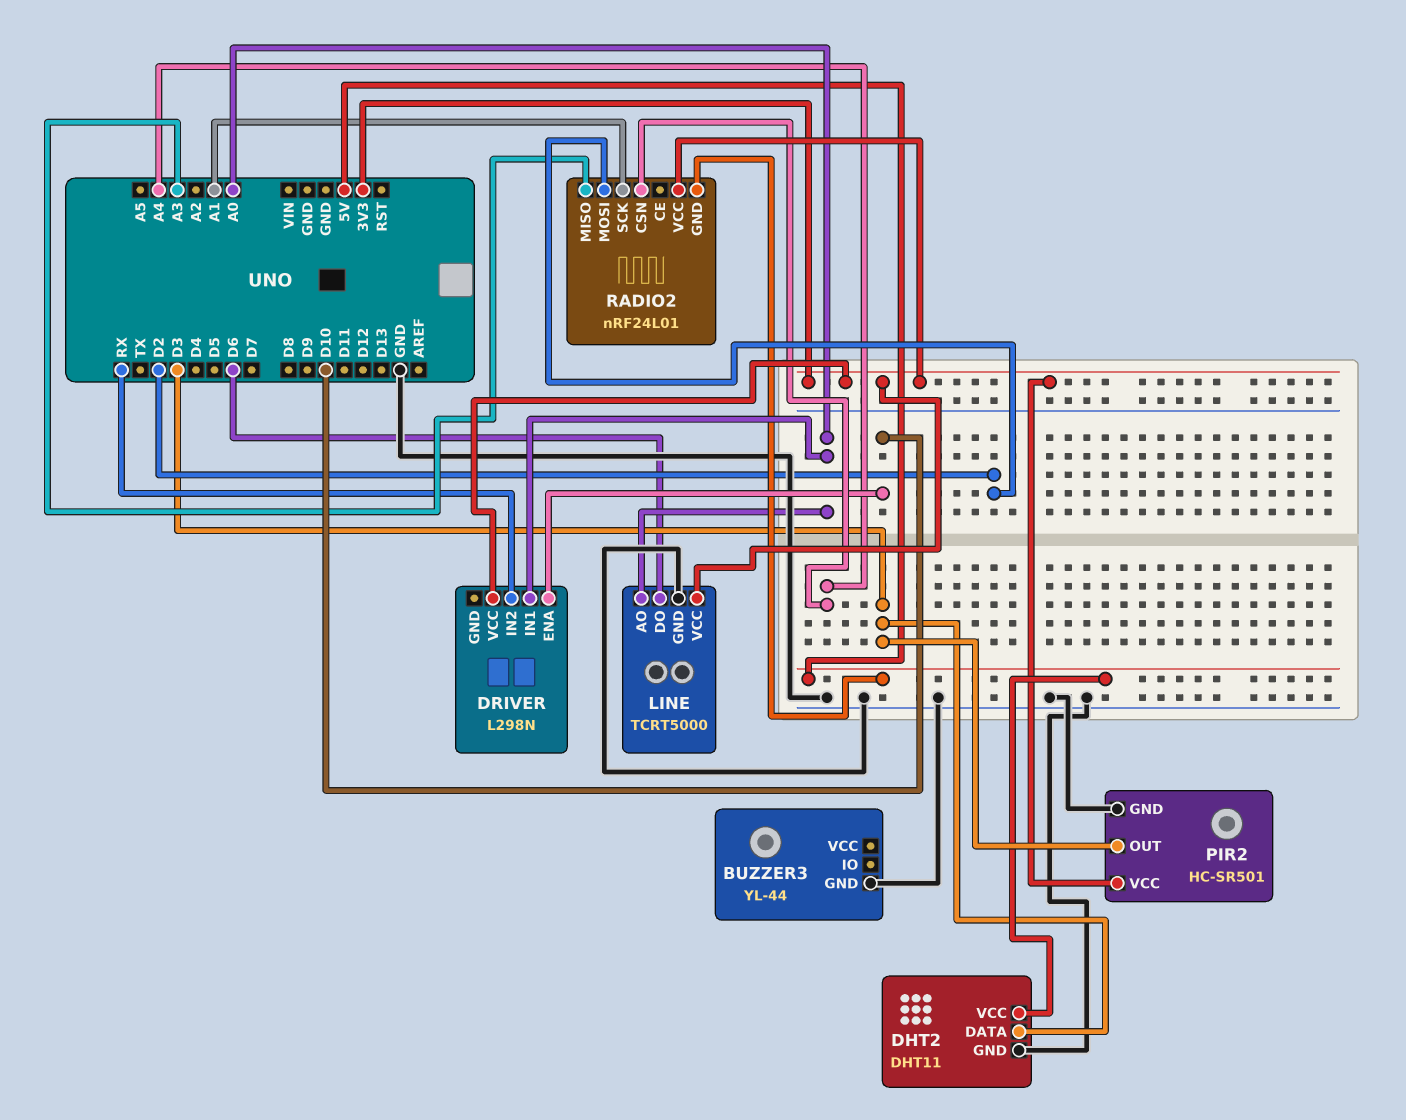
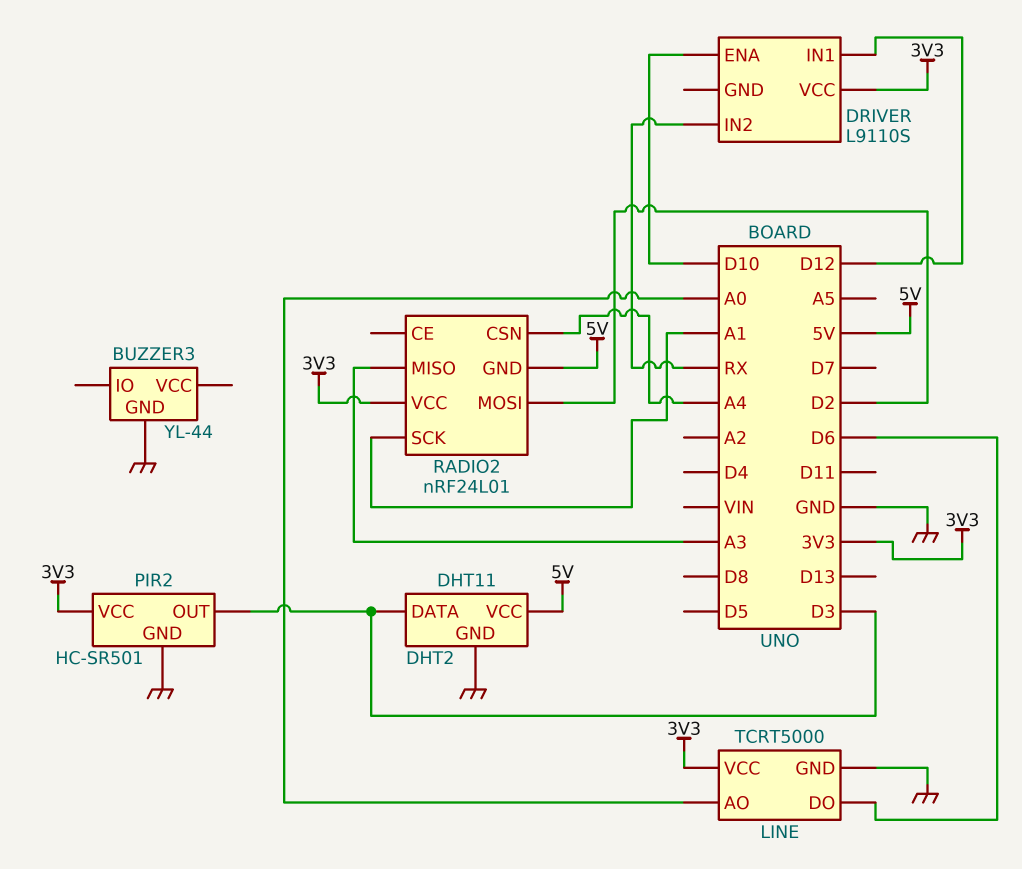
DRIVER: L298N -> L9110S
DRIVER pin IN1: A0 -> D12

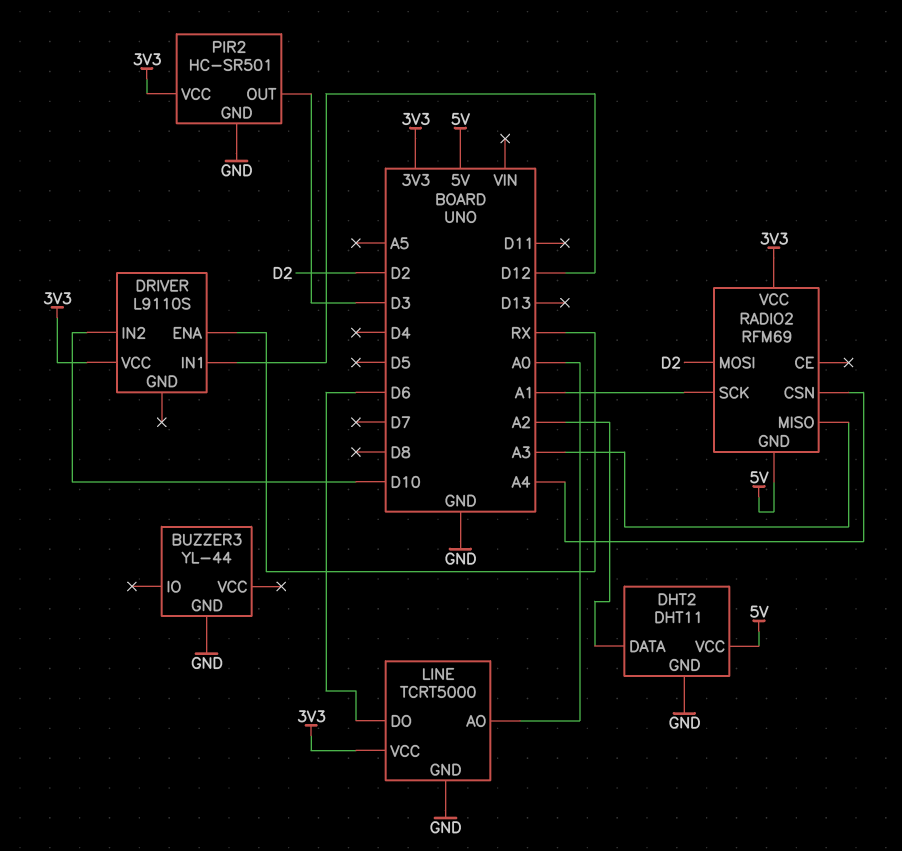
DHT2 pin DATA: D3 -> A2
DRIVER pin ENA: D10 -> RX
DRIVER pin IN2: RX -> D10
RADIO2: nRF24L01 -> RFM69

